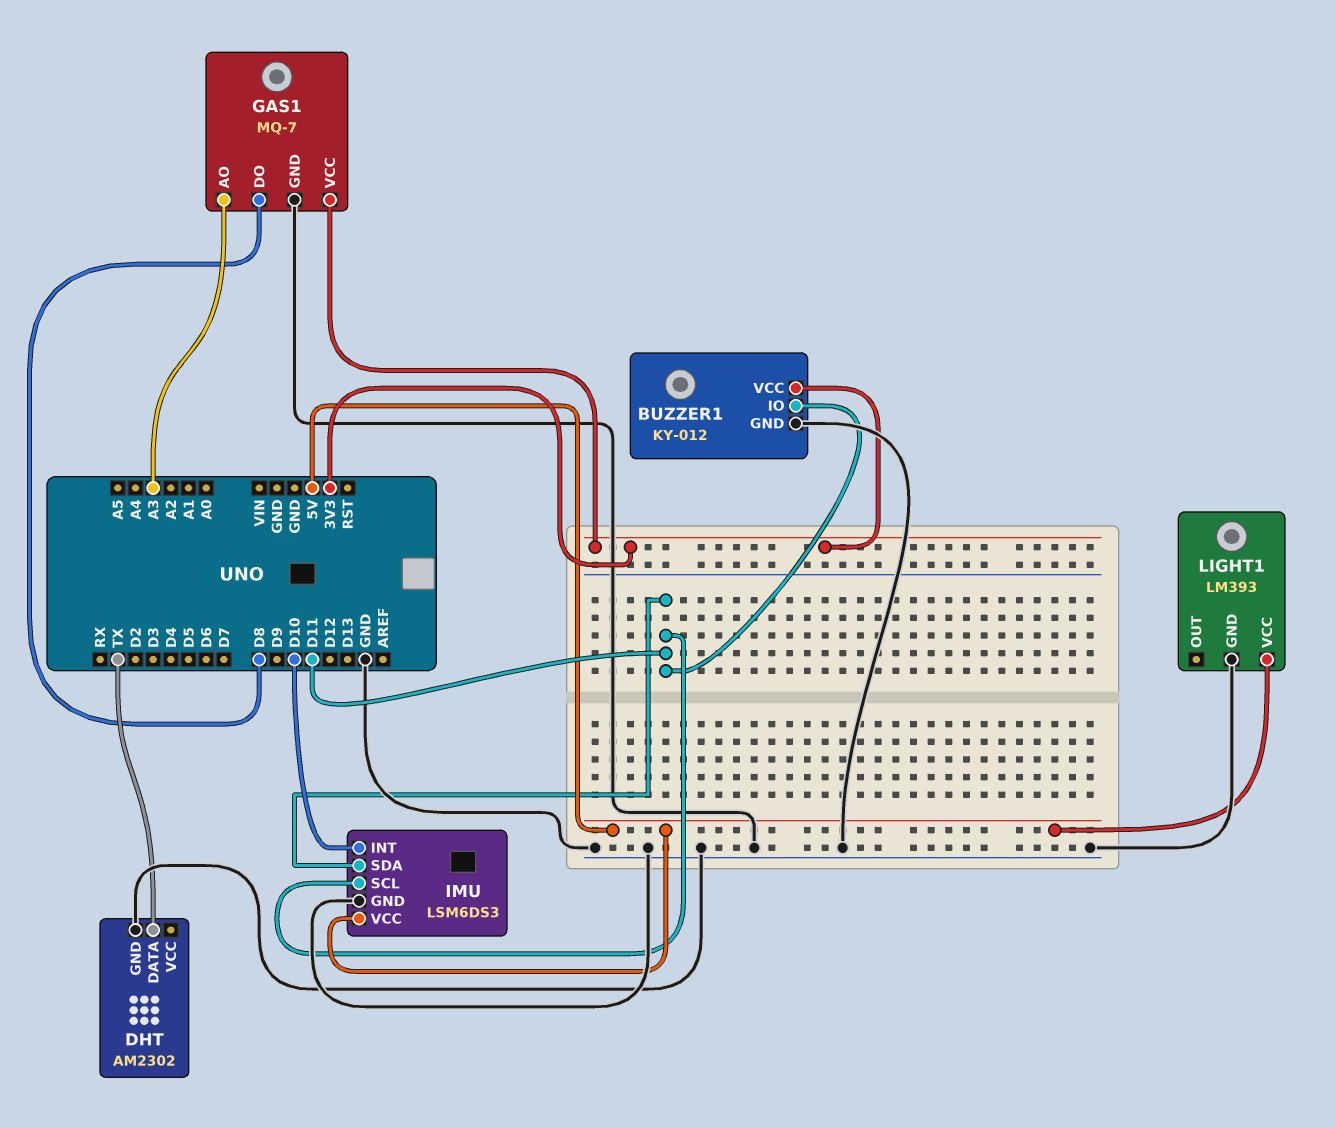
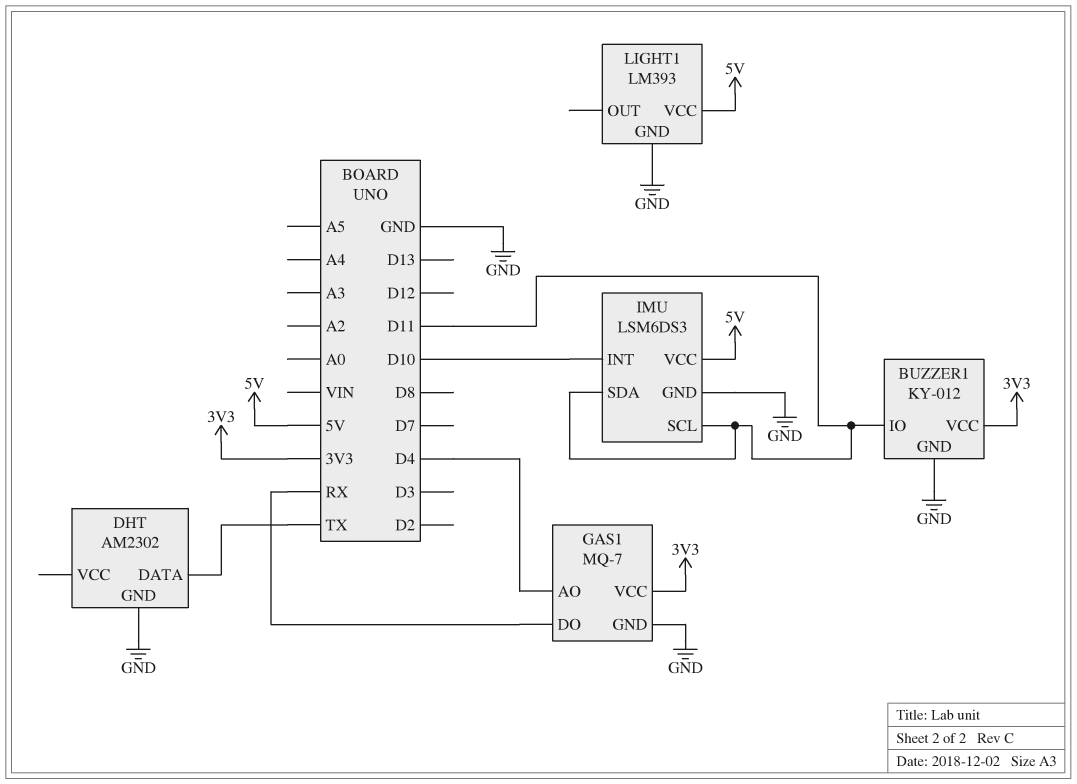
GAS1 pin AO: A3 -> D4
GAS1 pin DO: D8 -> RX

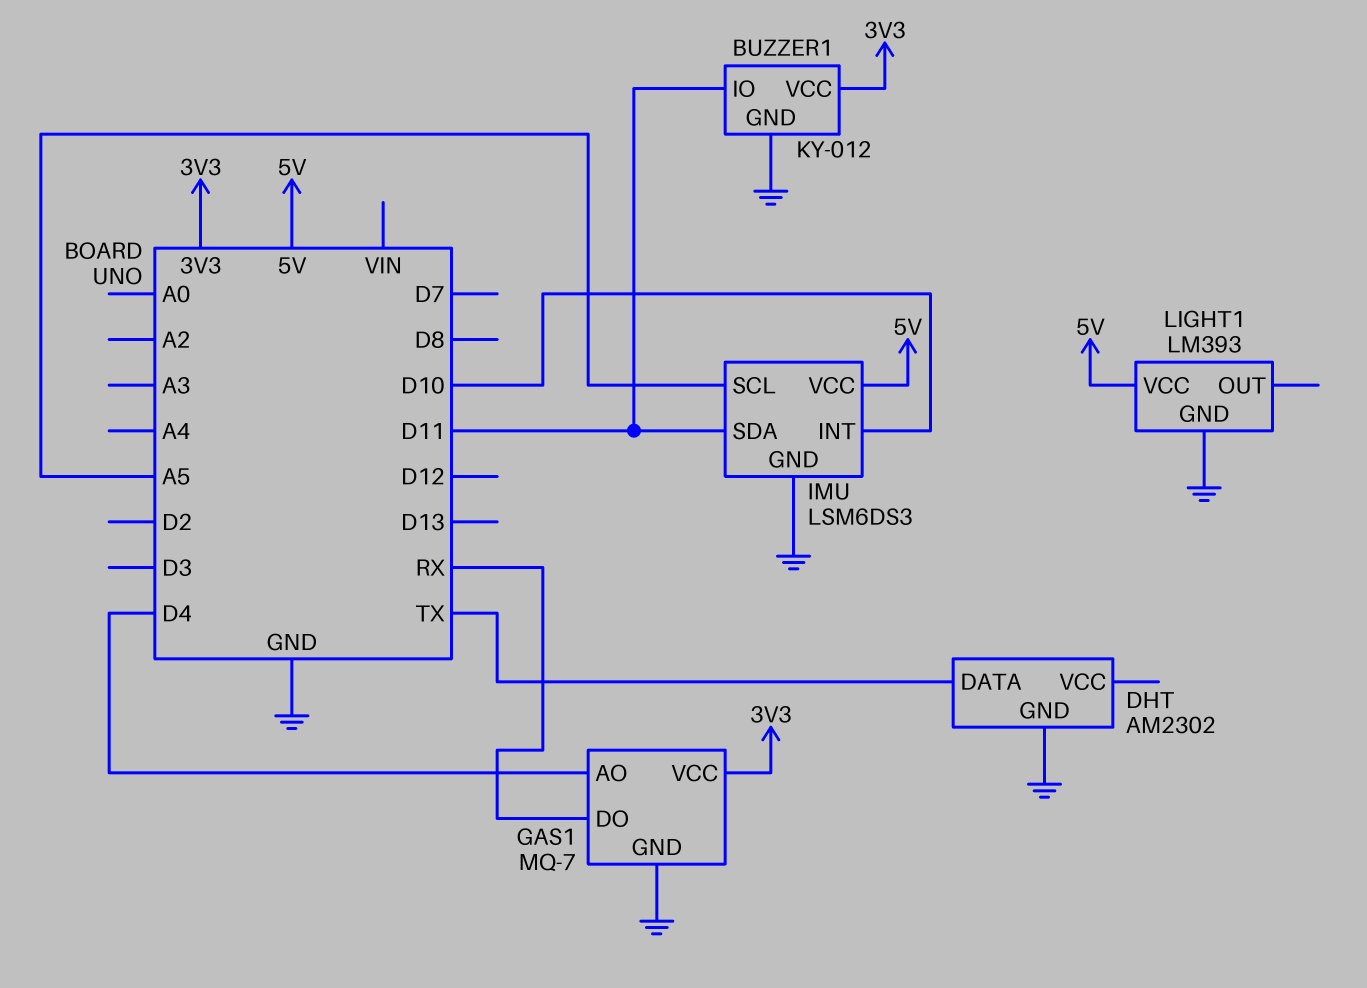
IMU pin SCL: D11 -> A5

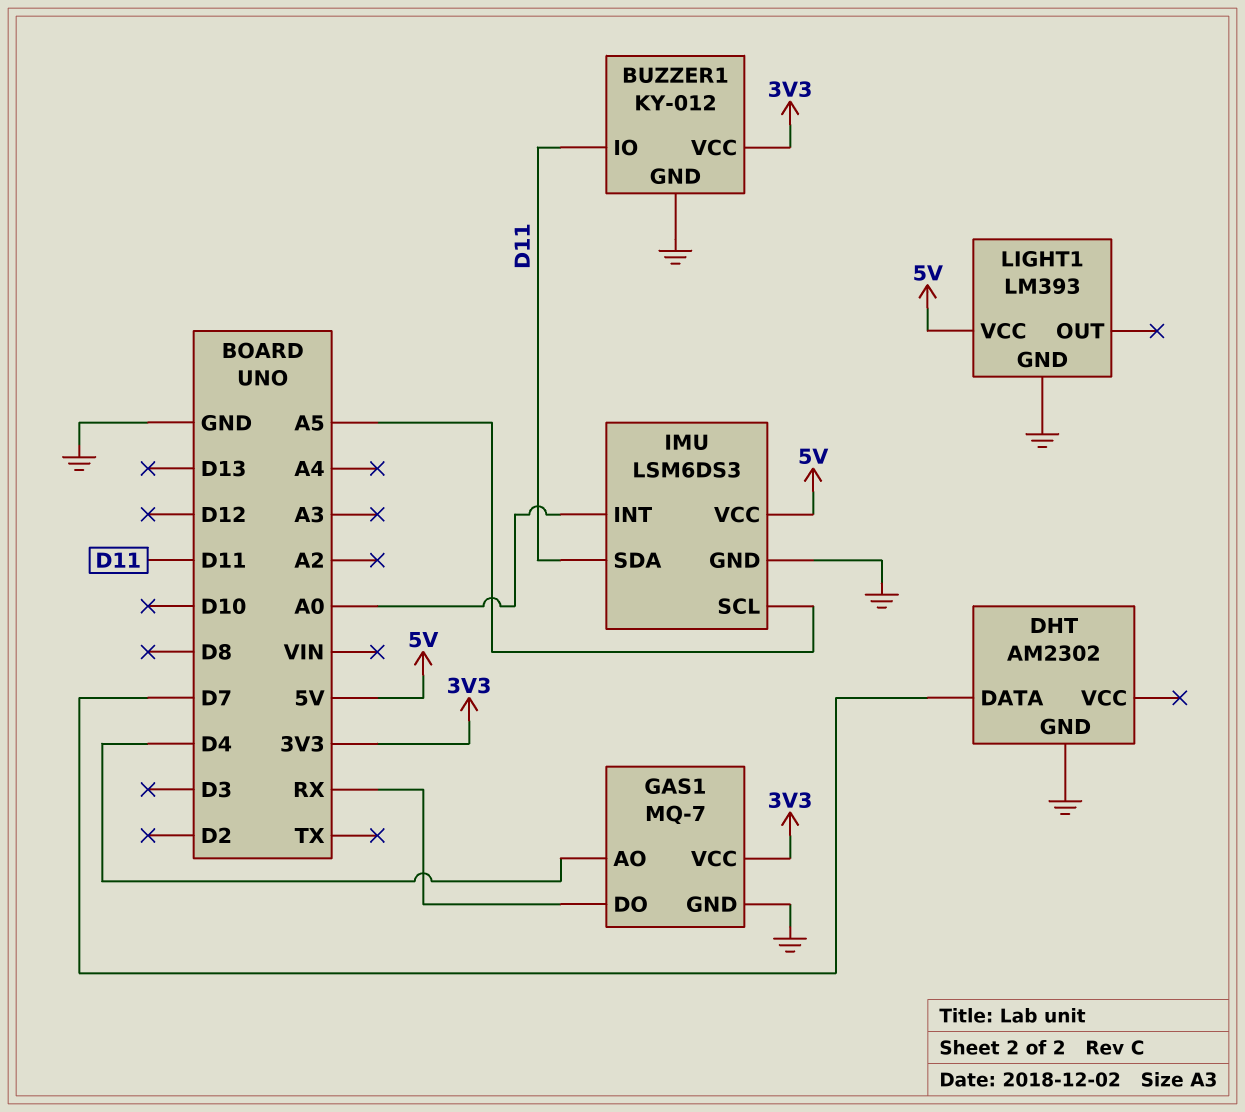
DHT pin DATA: TX -> D7
IMU pin INT: D10 -> A0

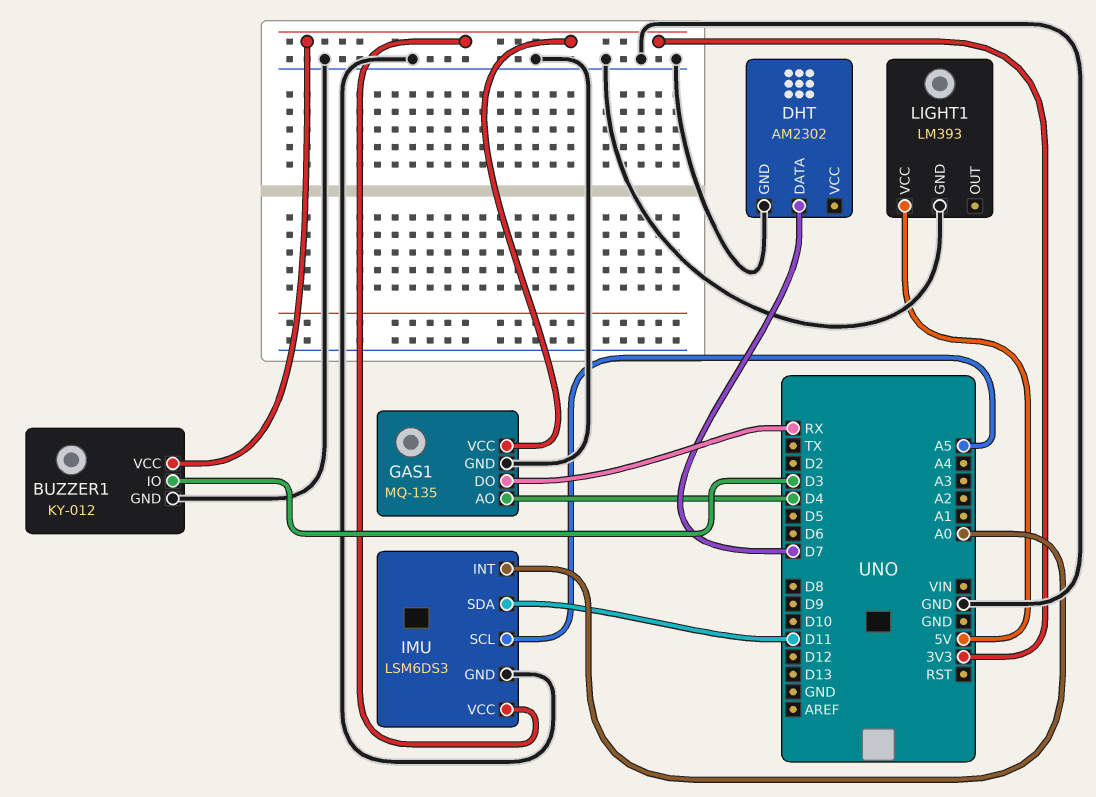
BUZZER1 pin IO: D11 -> D3
GAS1: MQ-7 -> MQ-135
IMU pin VCC: 5V -> 3V3

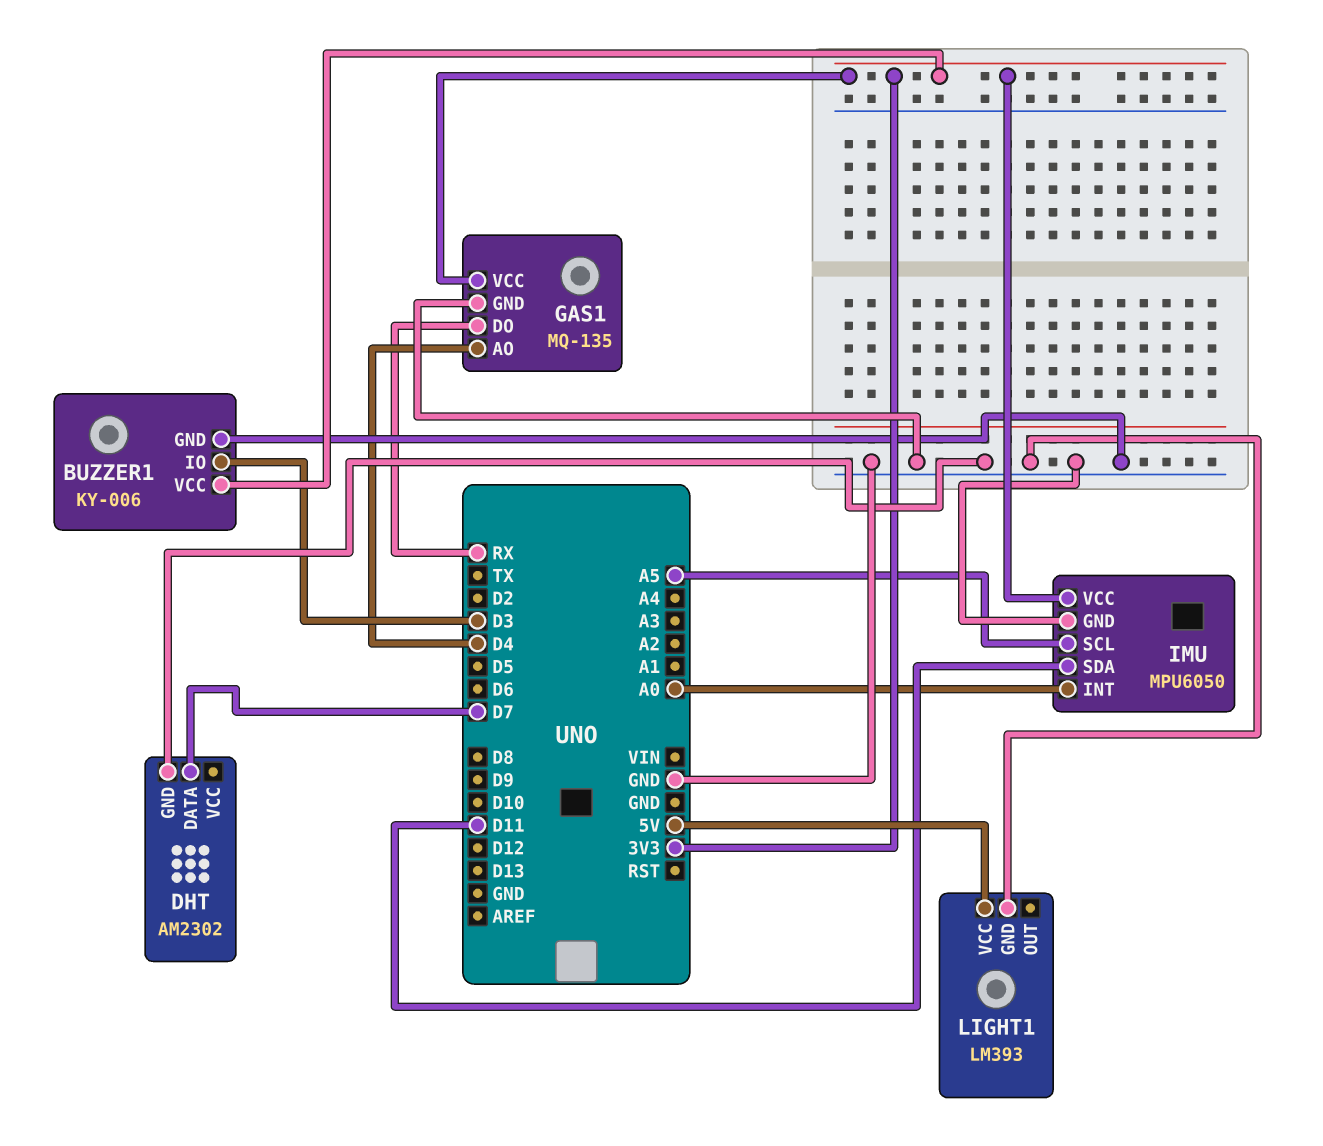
BUZZER1: KY-012 -> KY-006
IMU: LSM6DS3 -> MPU6050

